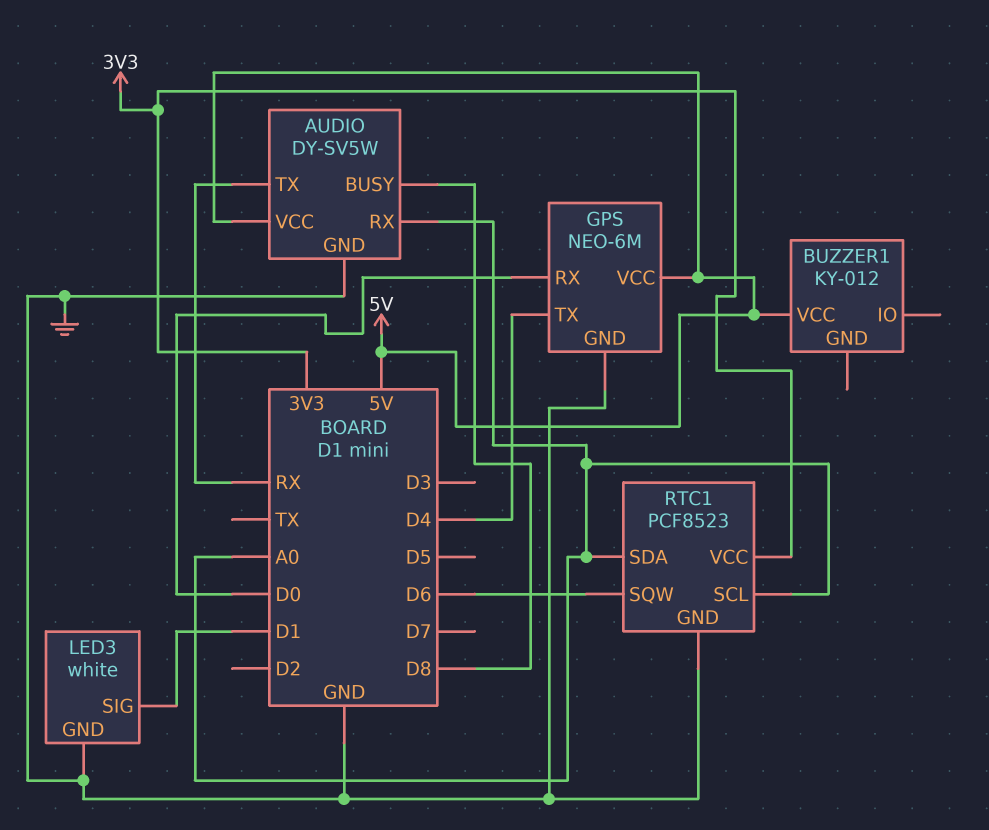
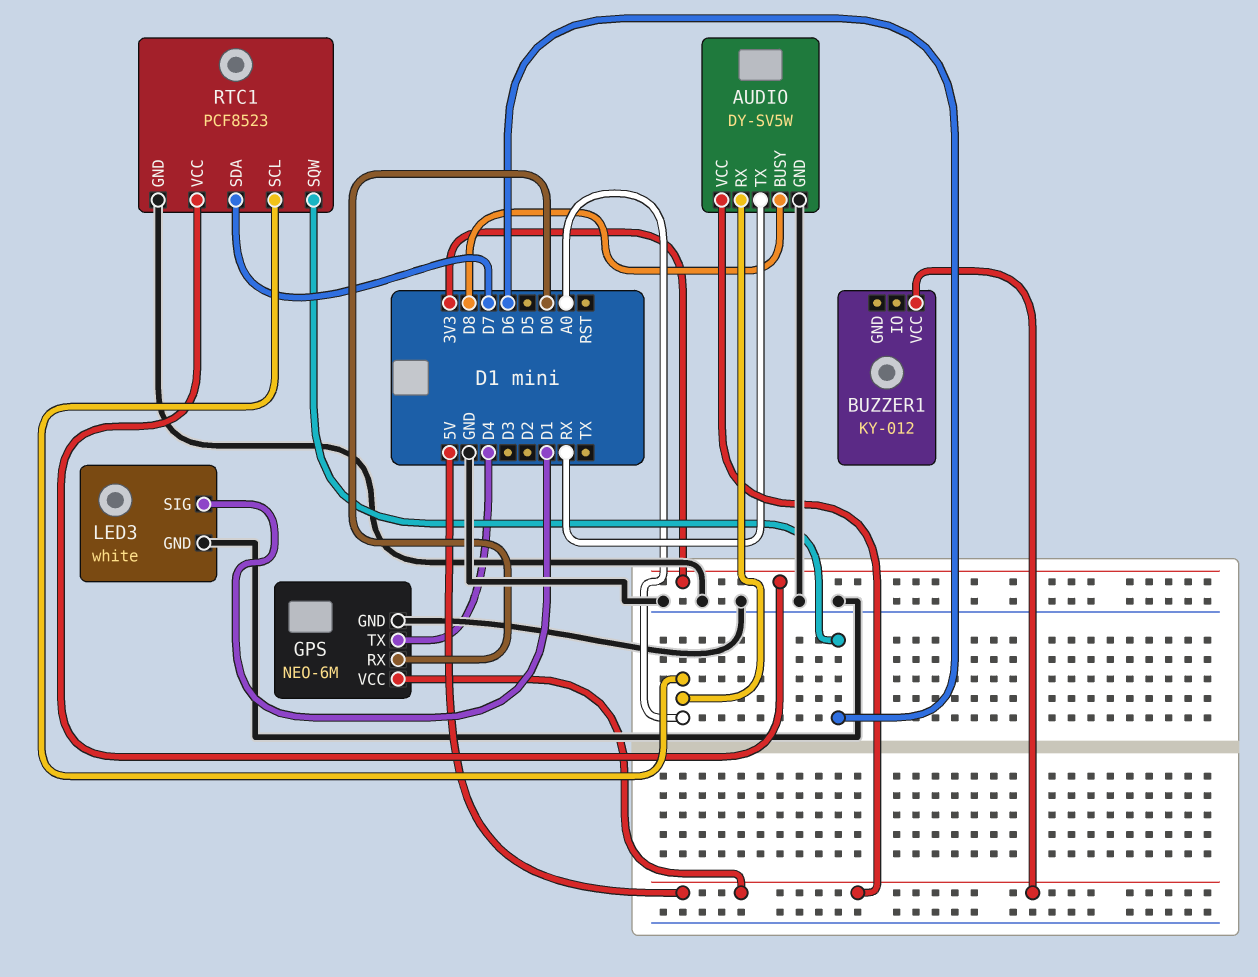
RTC1 pin SDA: A0 -> D7

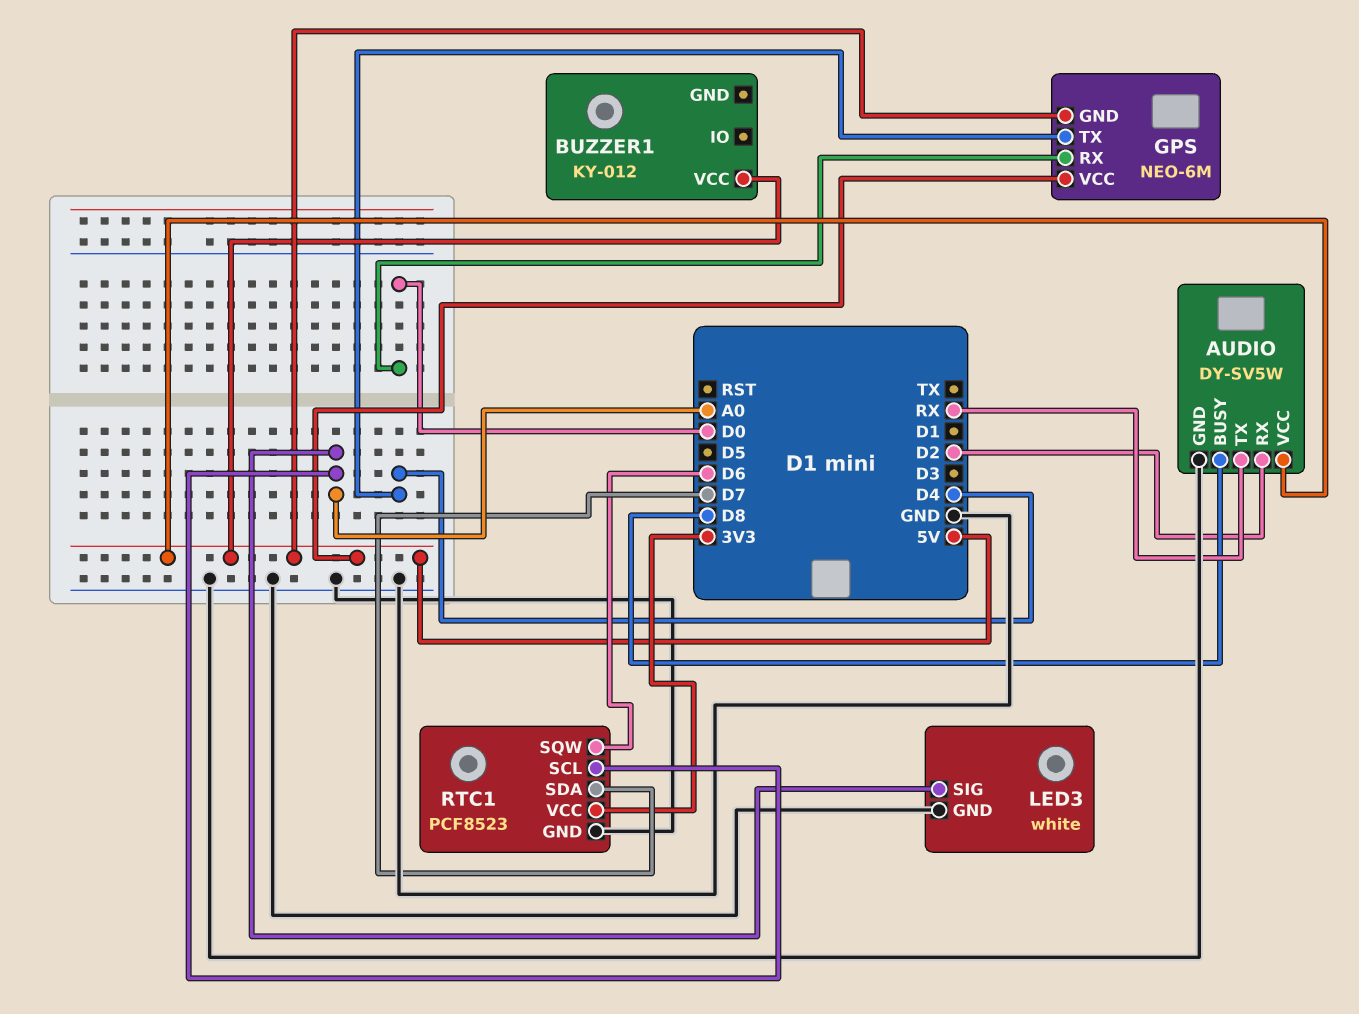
AUDIO pin RX: A0 -> D2
GPS pin GND: GND -> 5V
LED3 pin SIG: D1 -> A0

